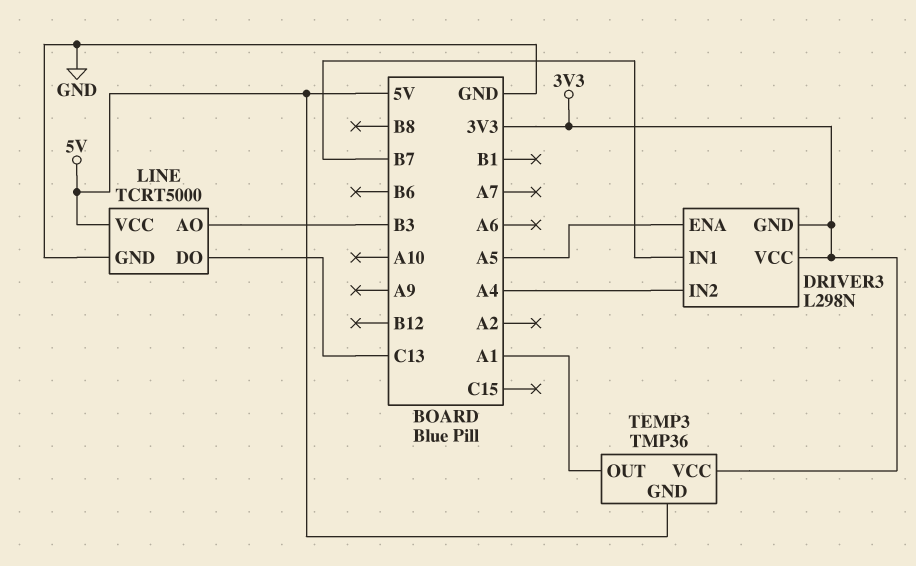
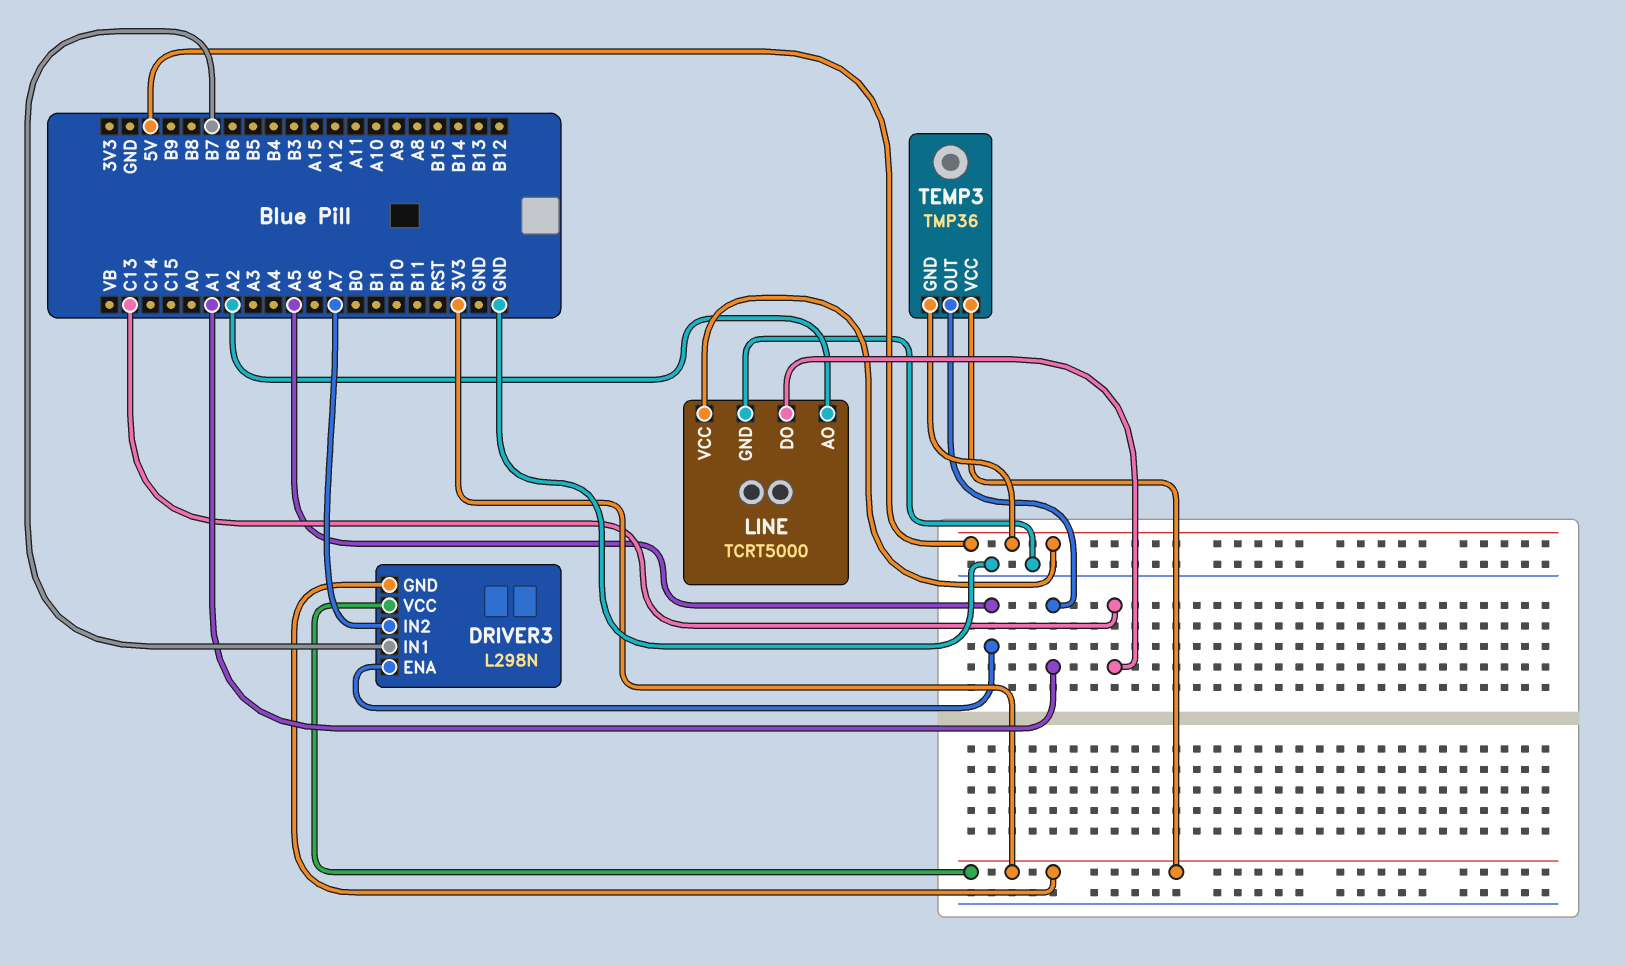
DRIVER3 pin IN2: A4 -> A7
LINE pin AO: B3 -> A2

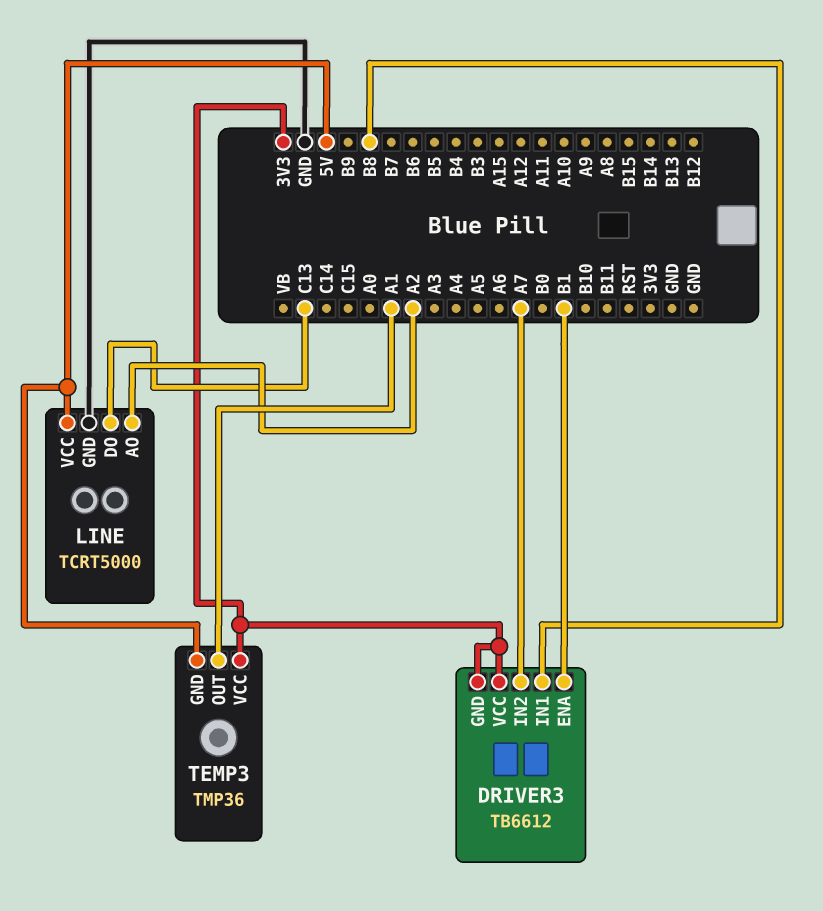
DRIVER3: L298N -> TB6612
DRIVER3 pin ENA: A5 -> B1
DRIVER3 pin IN1: B7 -> B8

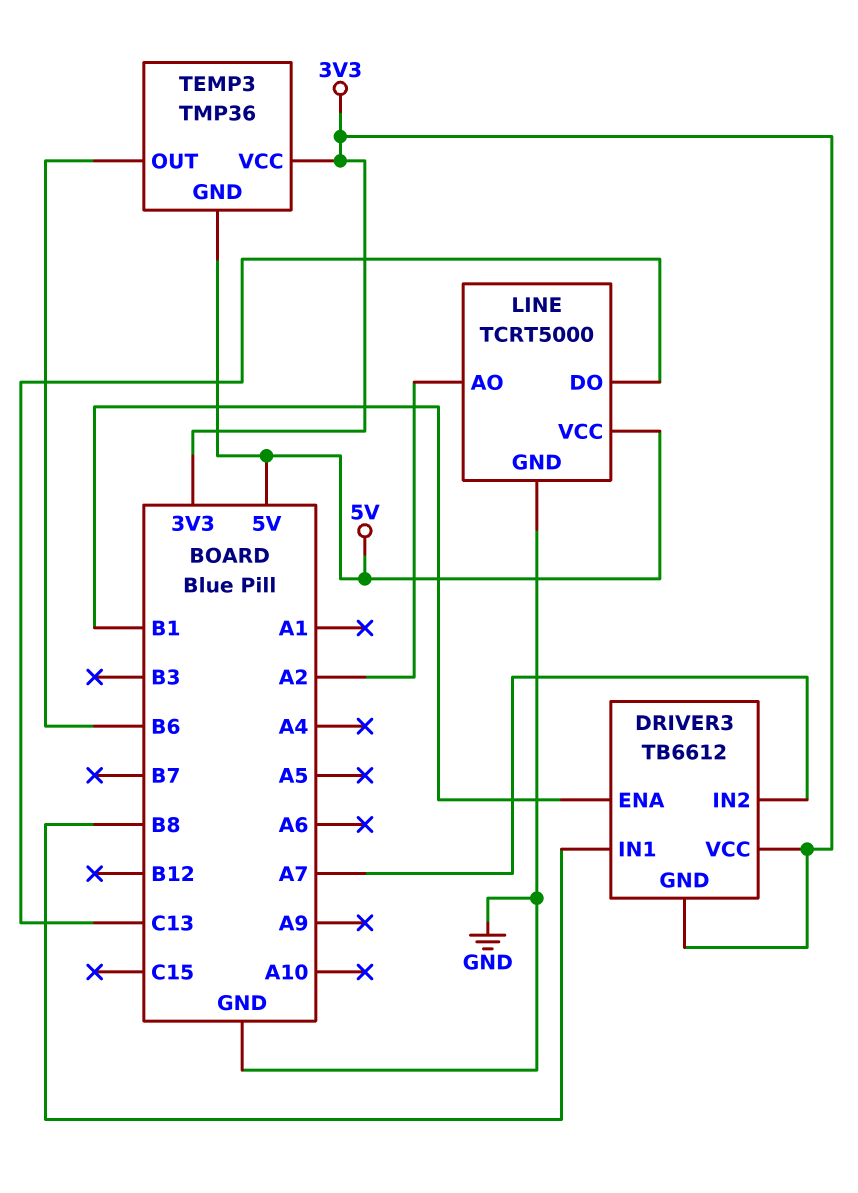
TEMP3 pin OUT: A1 -> B6

